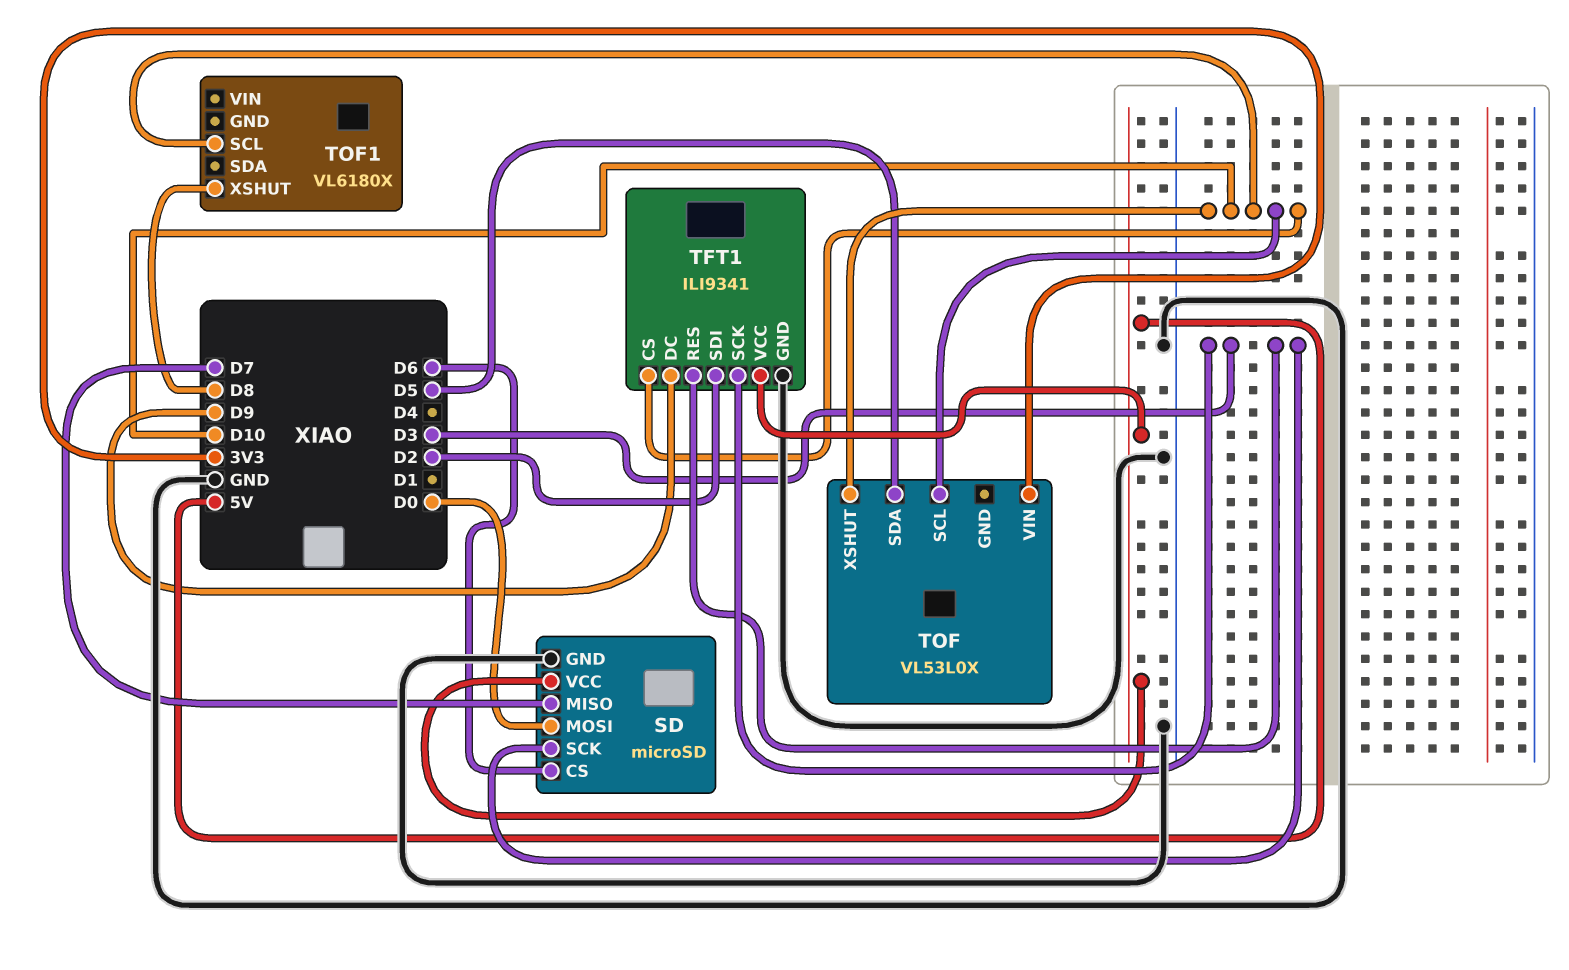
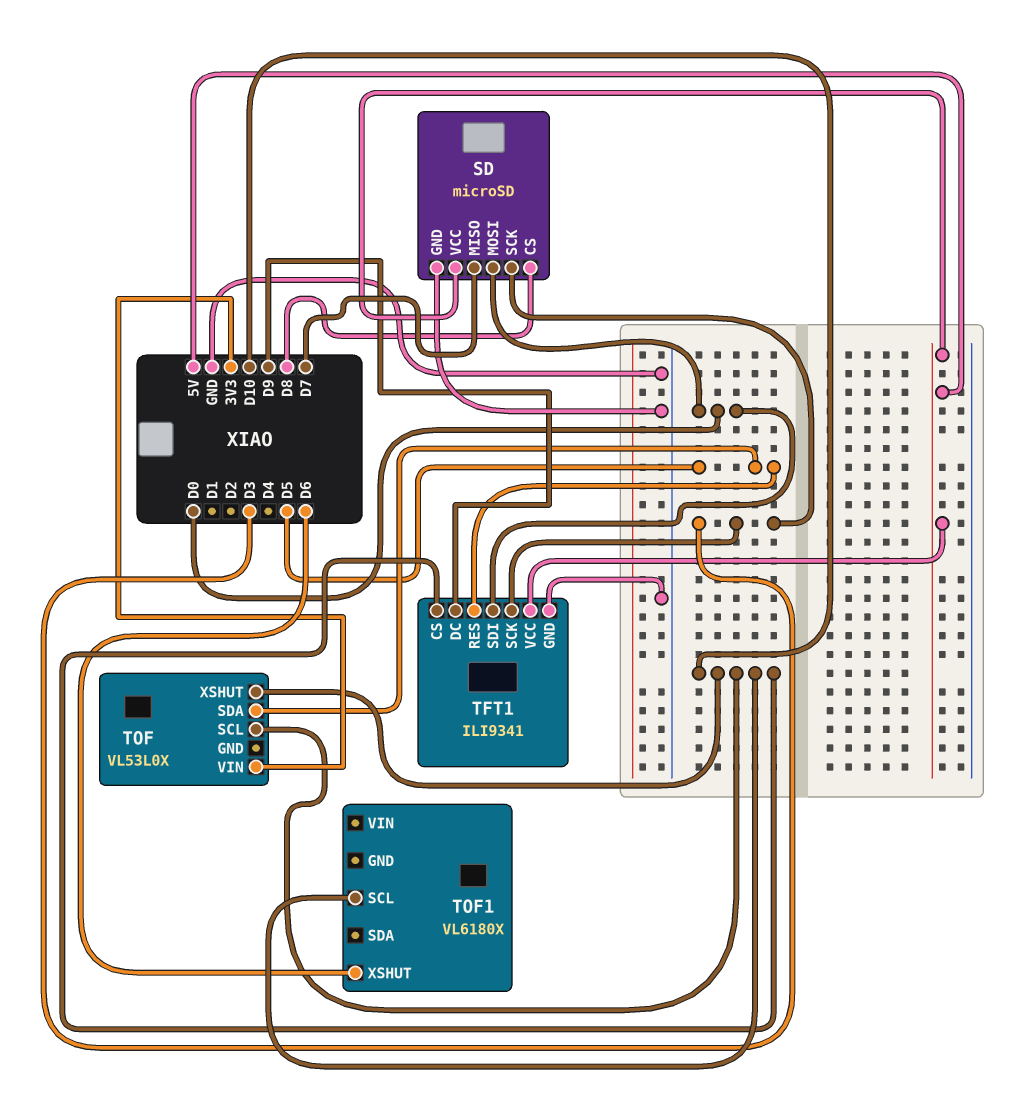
SD pin CS: D6 -> D8
TFT1 pin RES: D3 -> D5
TFT1 pin SDI: D2 -> D0
TOF1 pin XSHUT: D8 -> D6

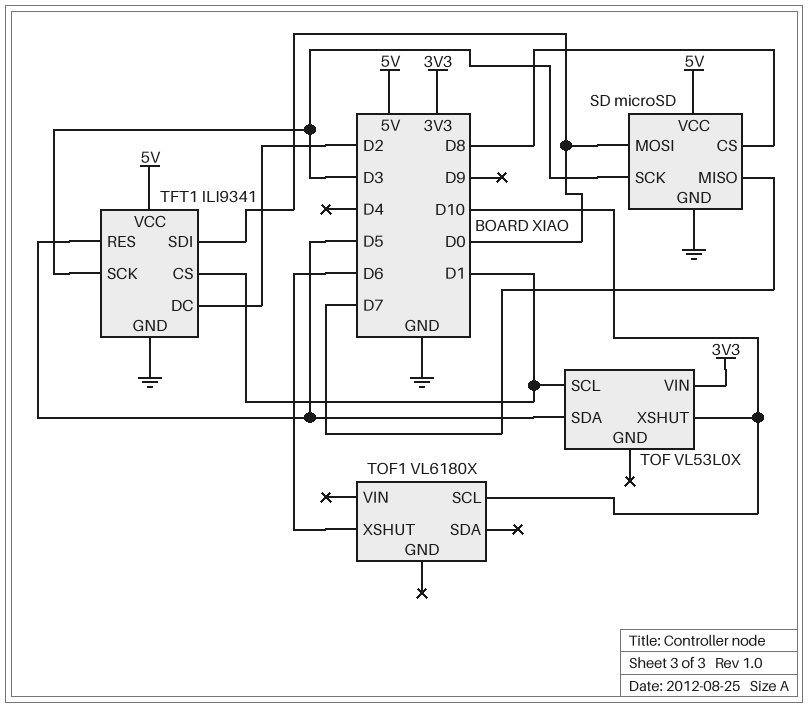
TFT1 pin CS: D10 -> D1
TFT1 pin DC: D9 -> D2
TOF pin SCL: D10 -> D1

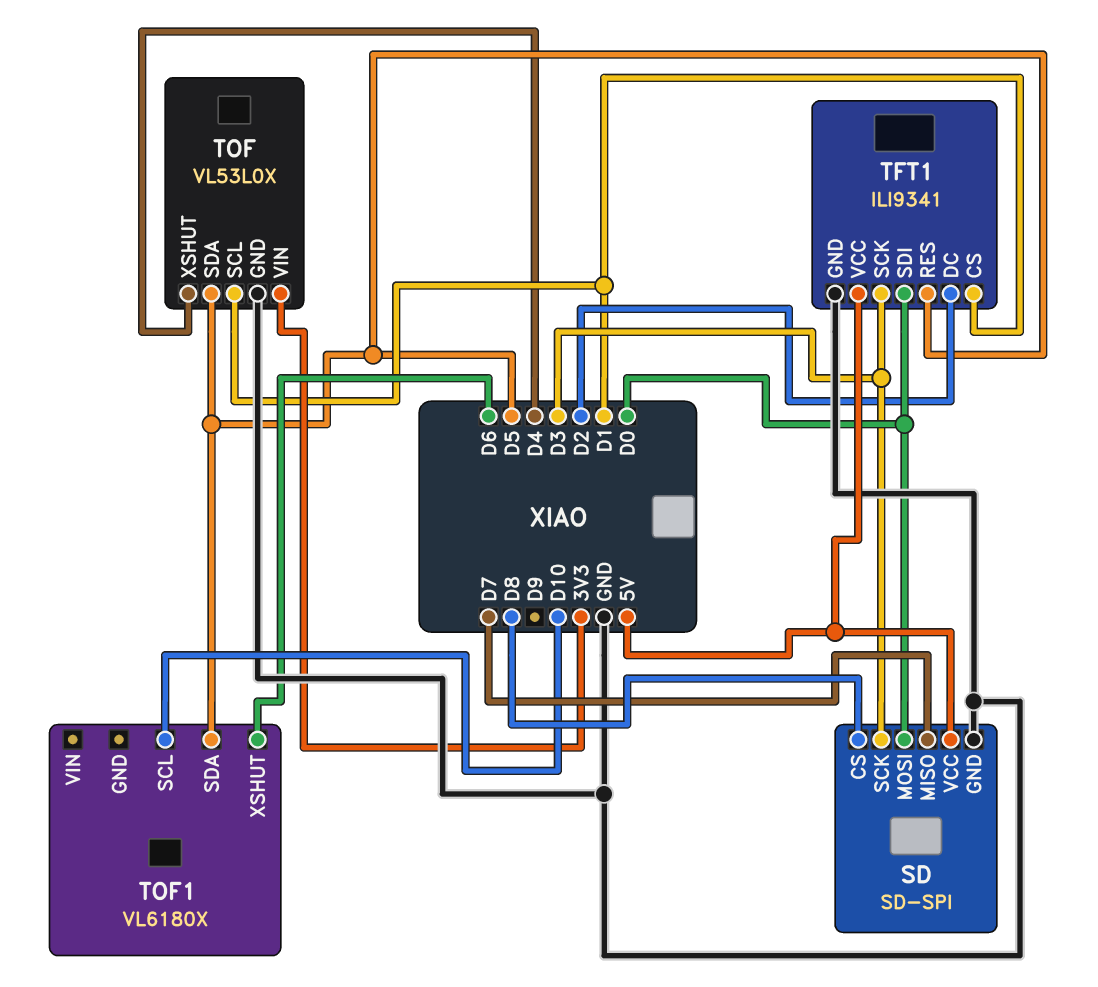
SD: microSD -> SD-SPI
TOF pin GND: none -> GND
TOF pin XSHUT: D10 -> D4
TOF1 pin SDA: none -> D5

